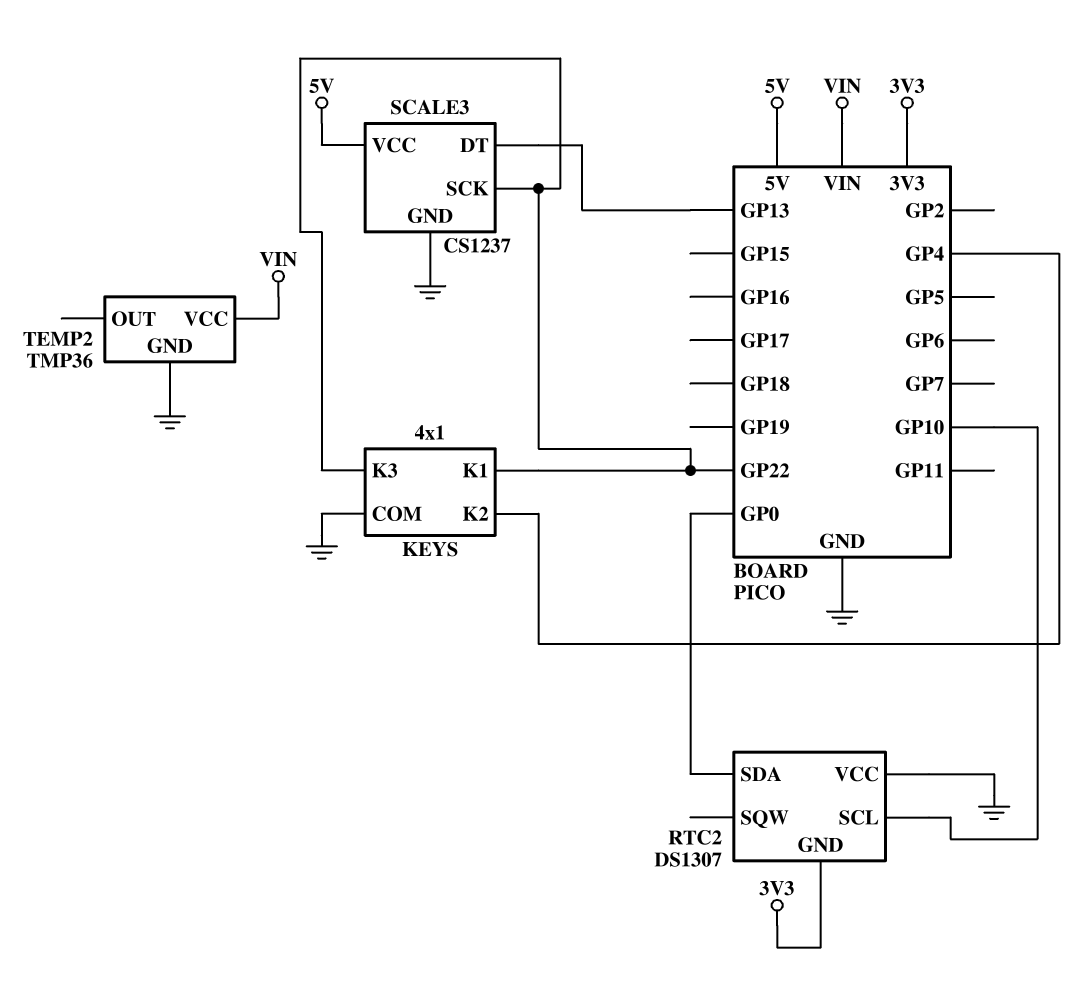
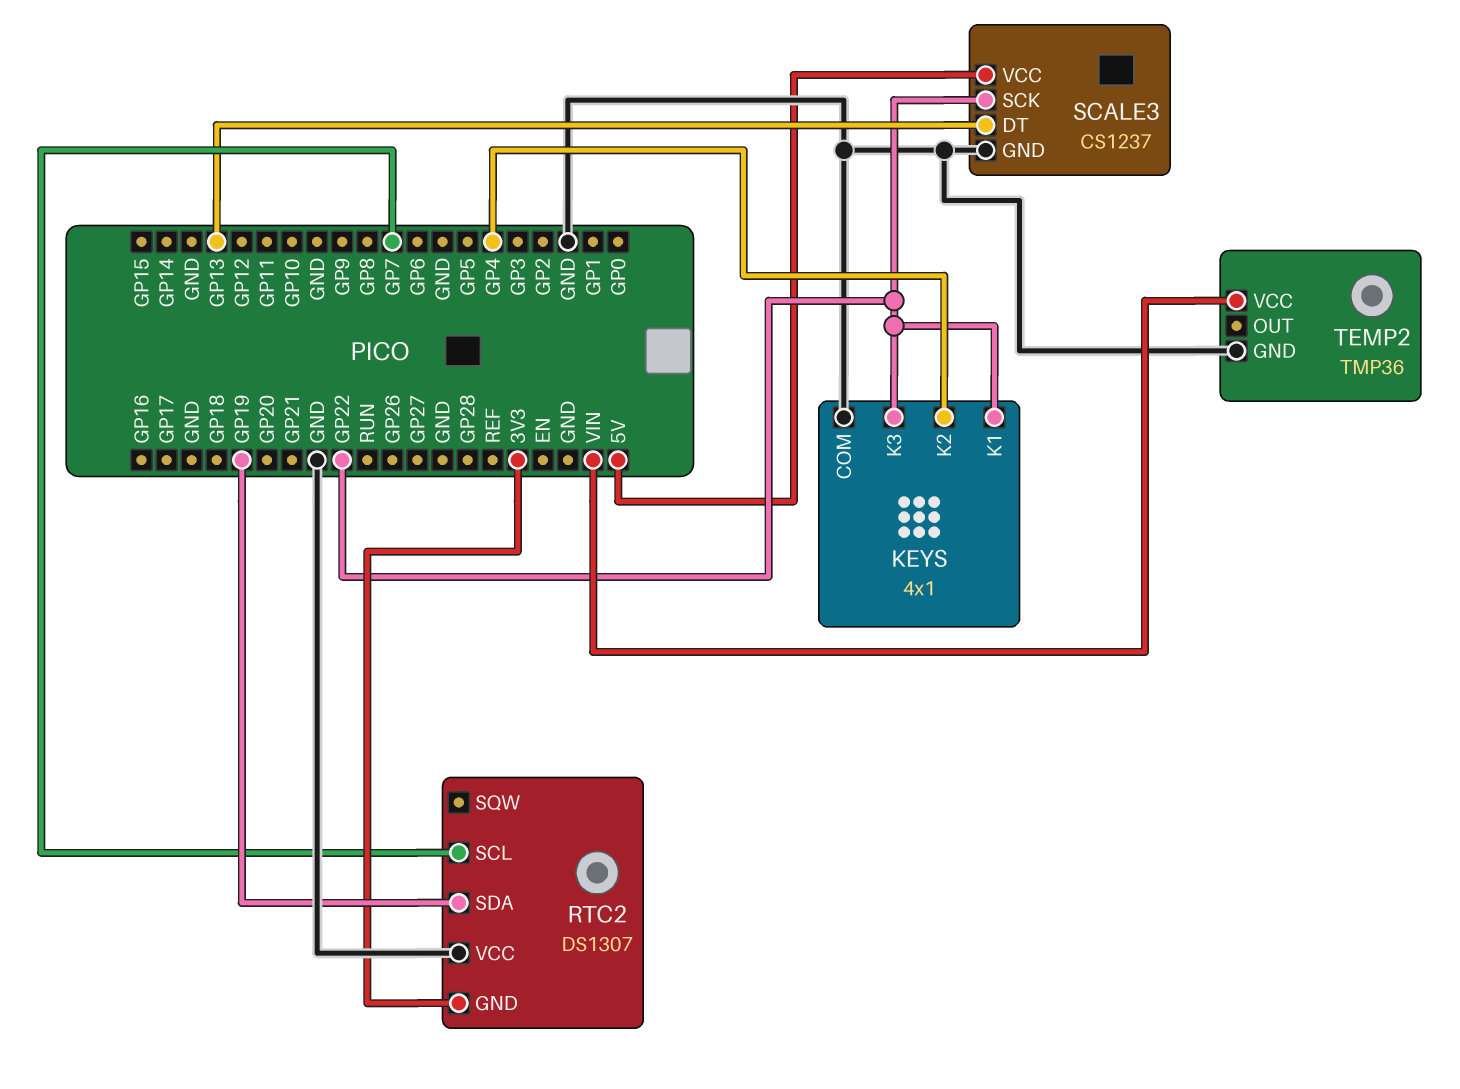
RTC2 pin SCL: GP10 -> GP7
RTC2 pin SDA: GP0 -> GP19

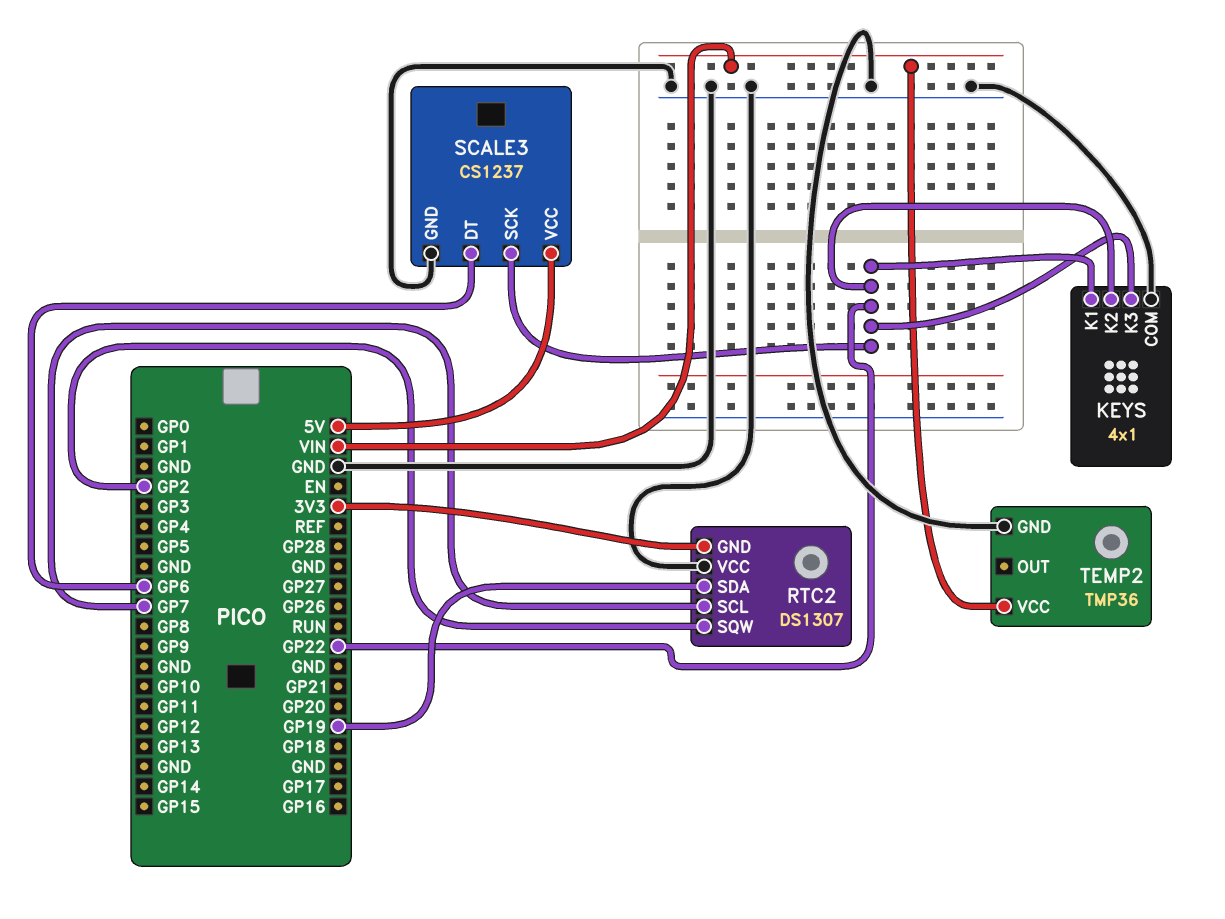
KEYS pin K2: GP4 -> GP22
RTC2 pin SQW: none -> GP2
SCALE3 pin DT: GP13 -> GP6

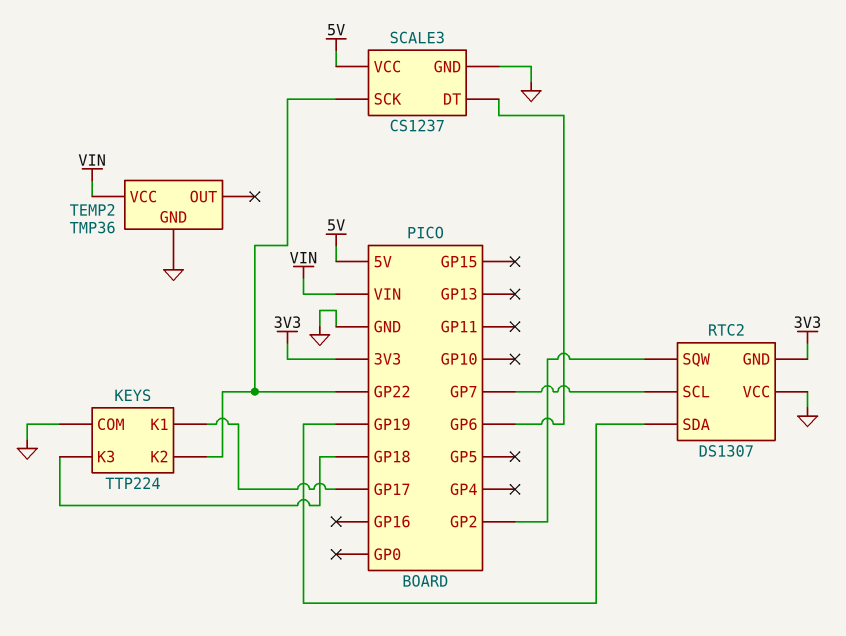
KEYS: 4x1 -> TTP224
KEYS pin K1: GP22 -> GP17
KEYS pin K3: GP22 -> GP18

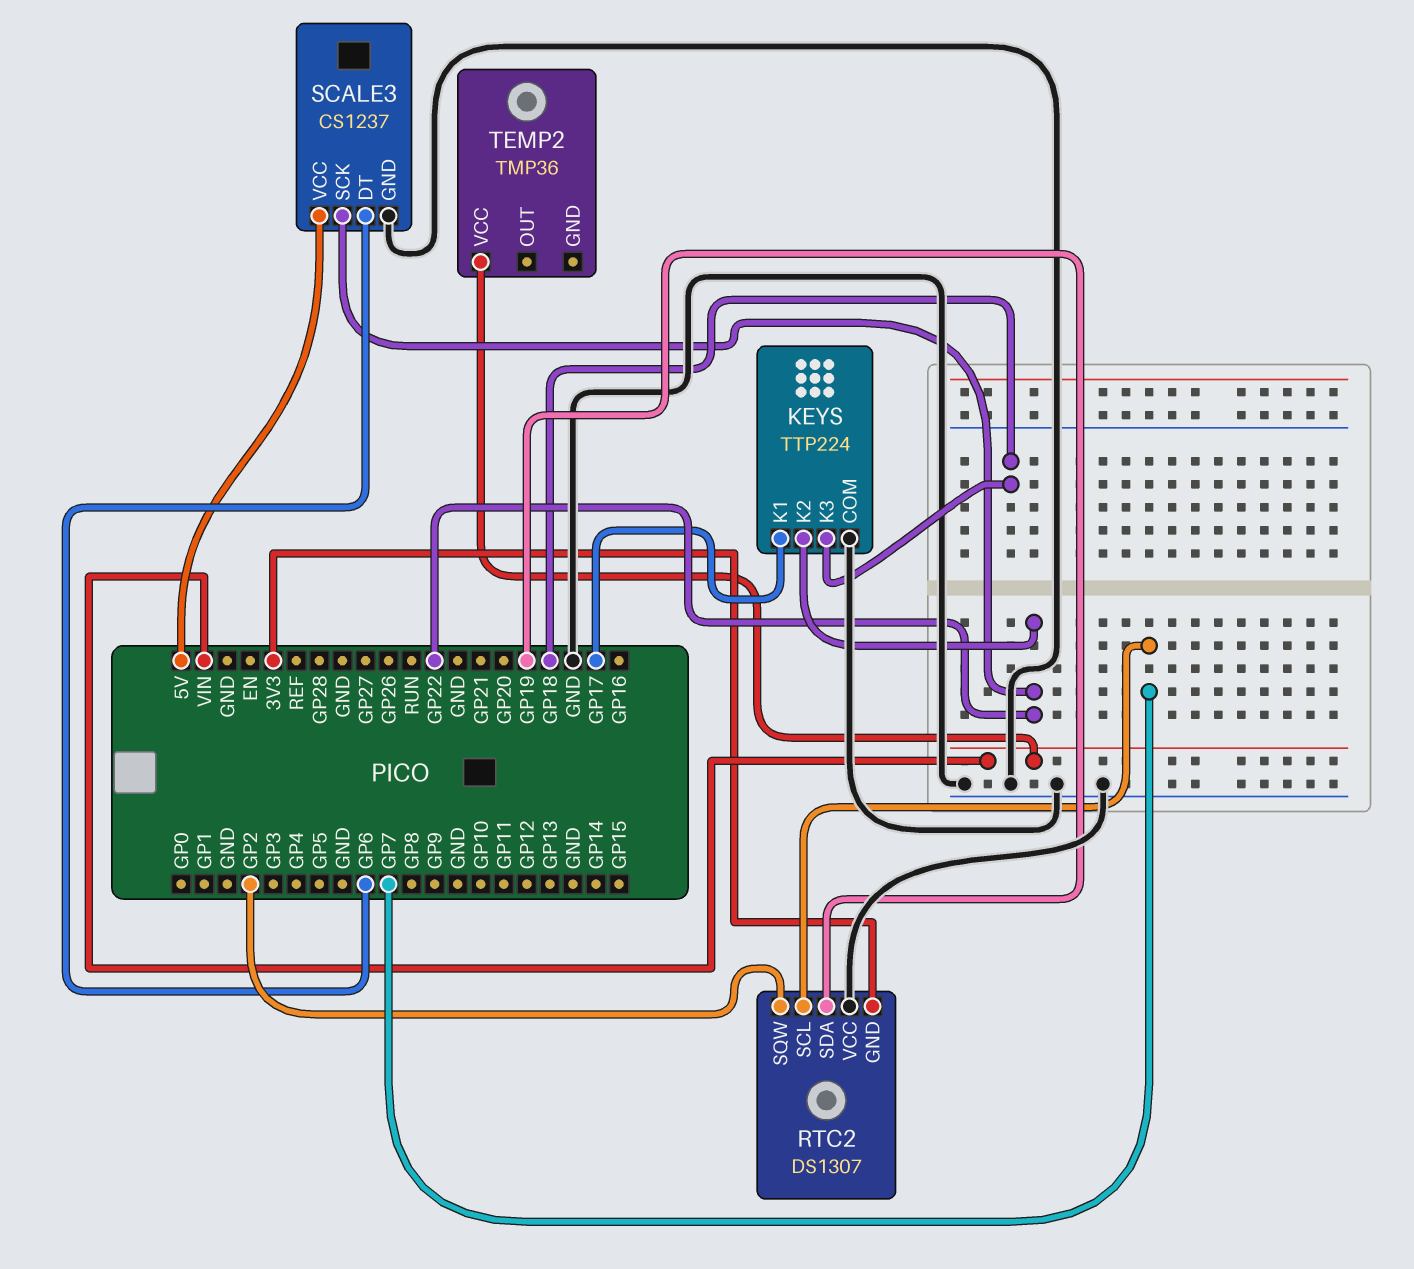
TEMP2 pin GND: GND -> none

